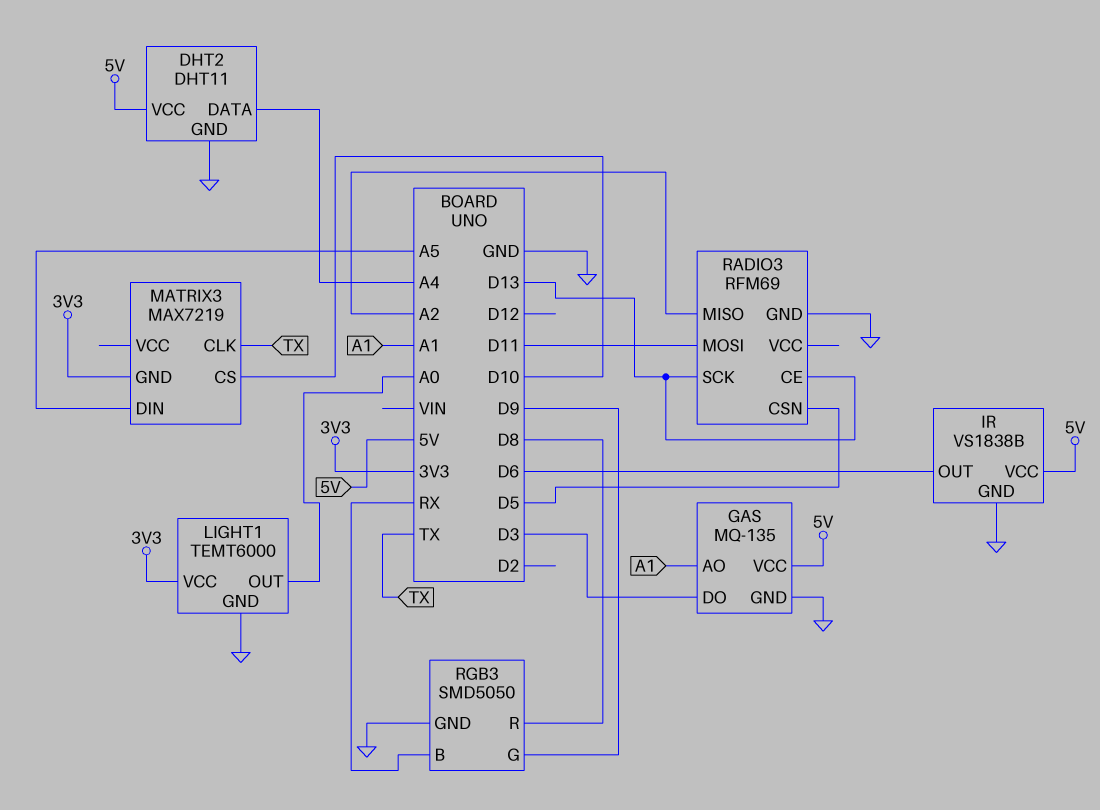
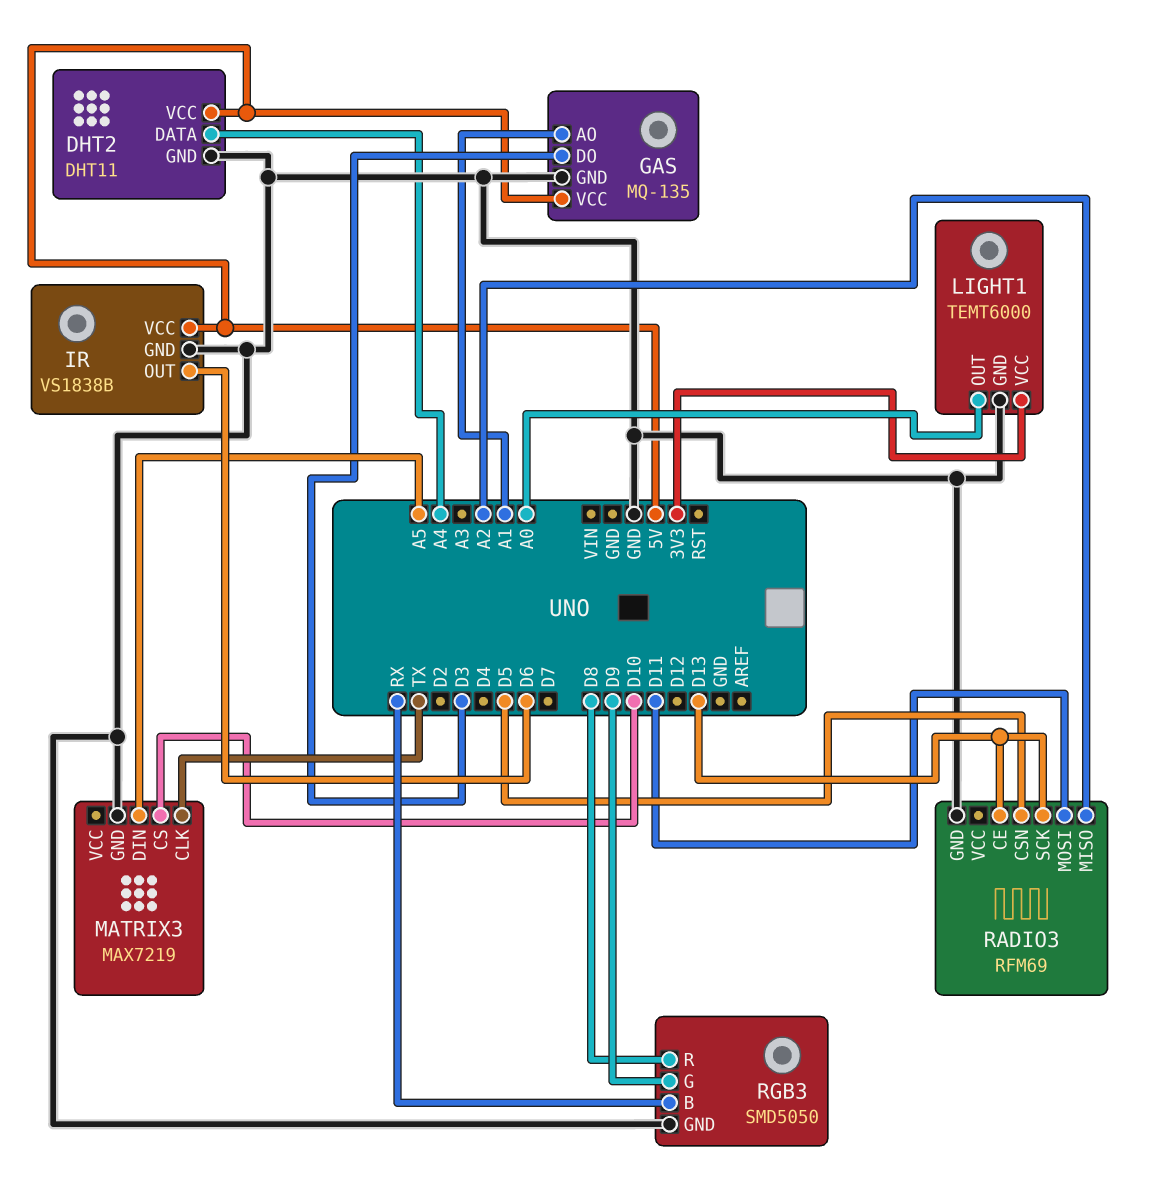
MATRIX3 pin GND: 3V3 -> GND

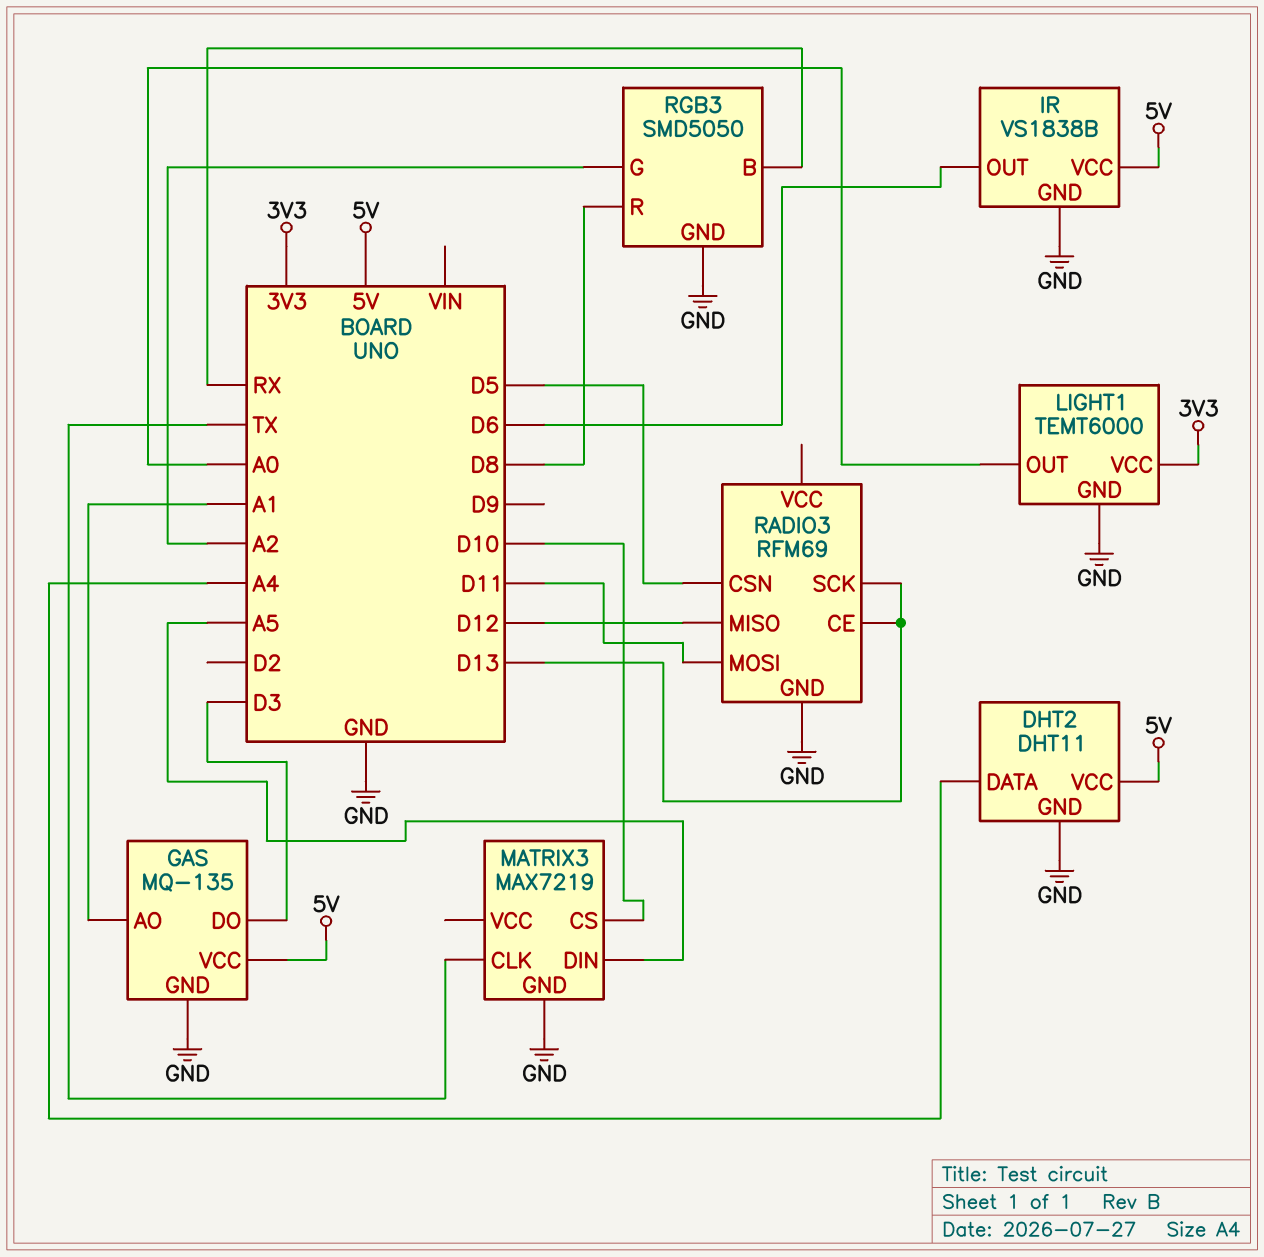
RADIO3 pin MISO: A2 -> D12
RGB3 pin G: D9 -> A2

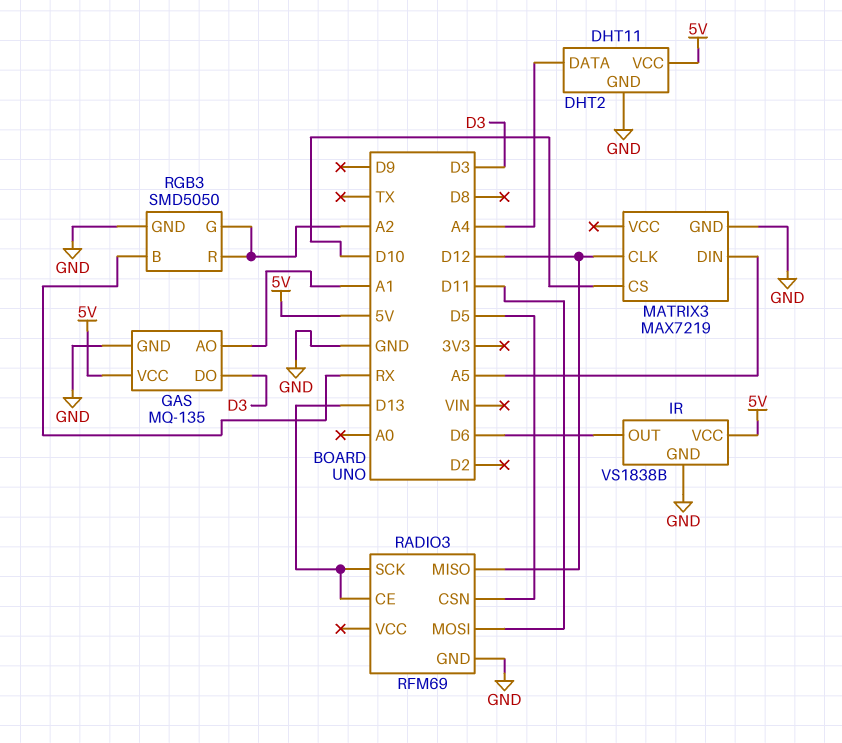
LIGHT1: TEMT6000 -> none
LIGHT1 pin GND: GND -> none
LIGHT1 pin OUT: A0 -> none
LIGHT1 pin VCC: 3V3 -> none
MATRIX3 pin CLK: TX -> D12
RGB3 pin R: D8 -> A2

